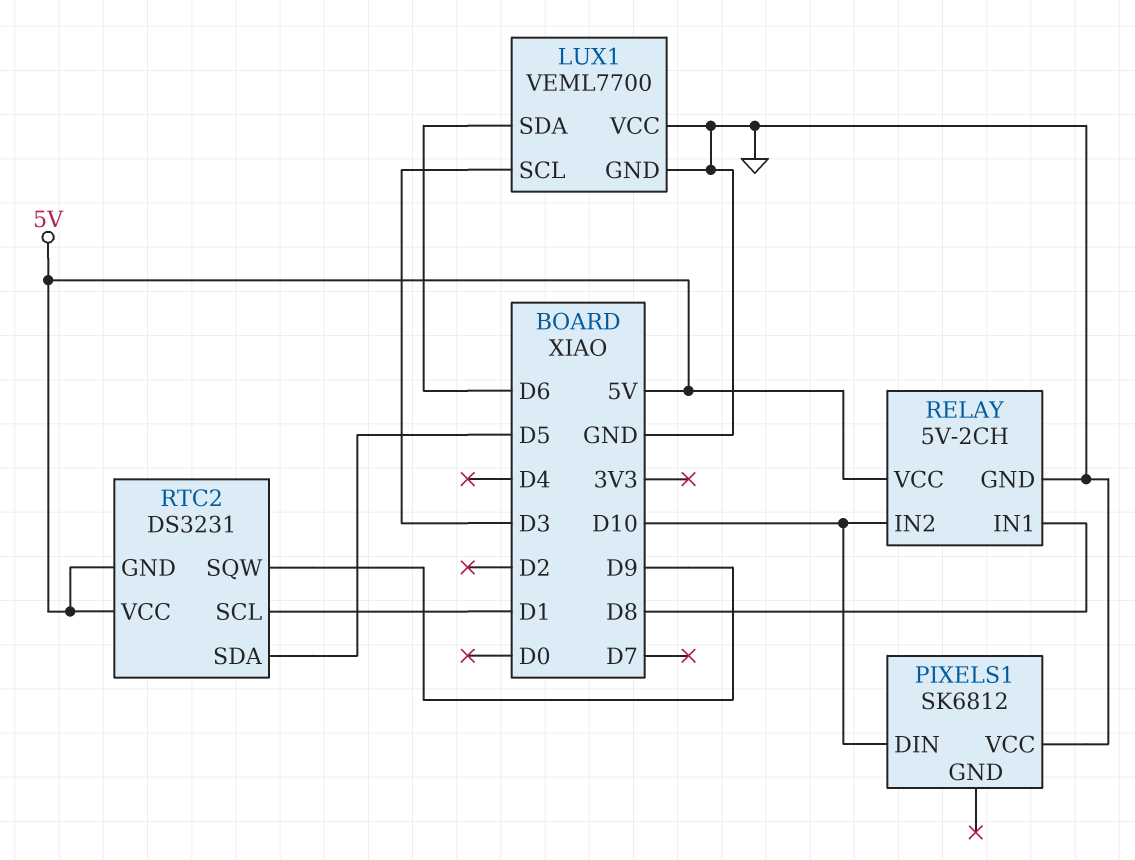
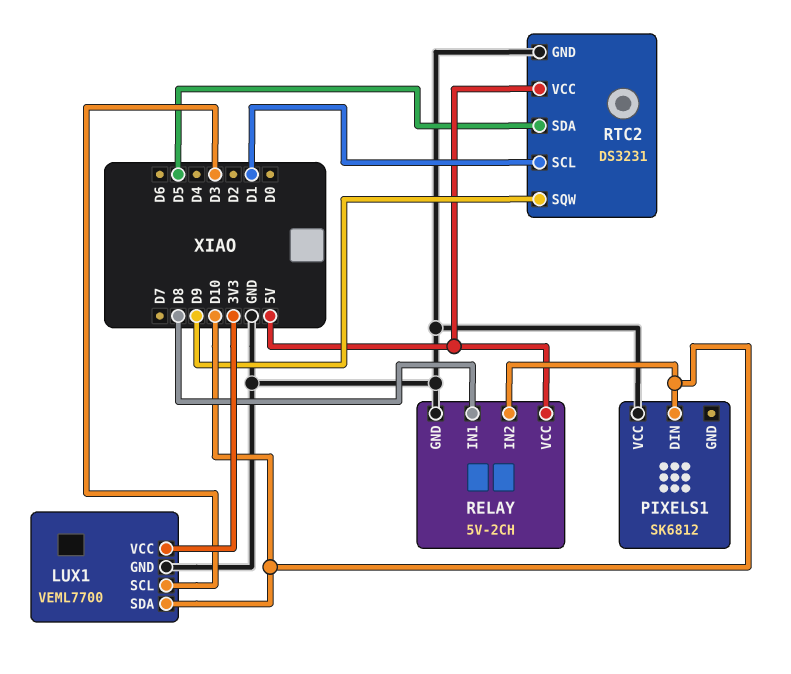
LUX1 pin SDA: D6 -> D10
LUX1 pin VCC: GND -> 3V3
RTC2 pin GND: 5V -> GND

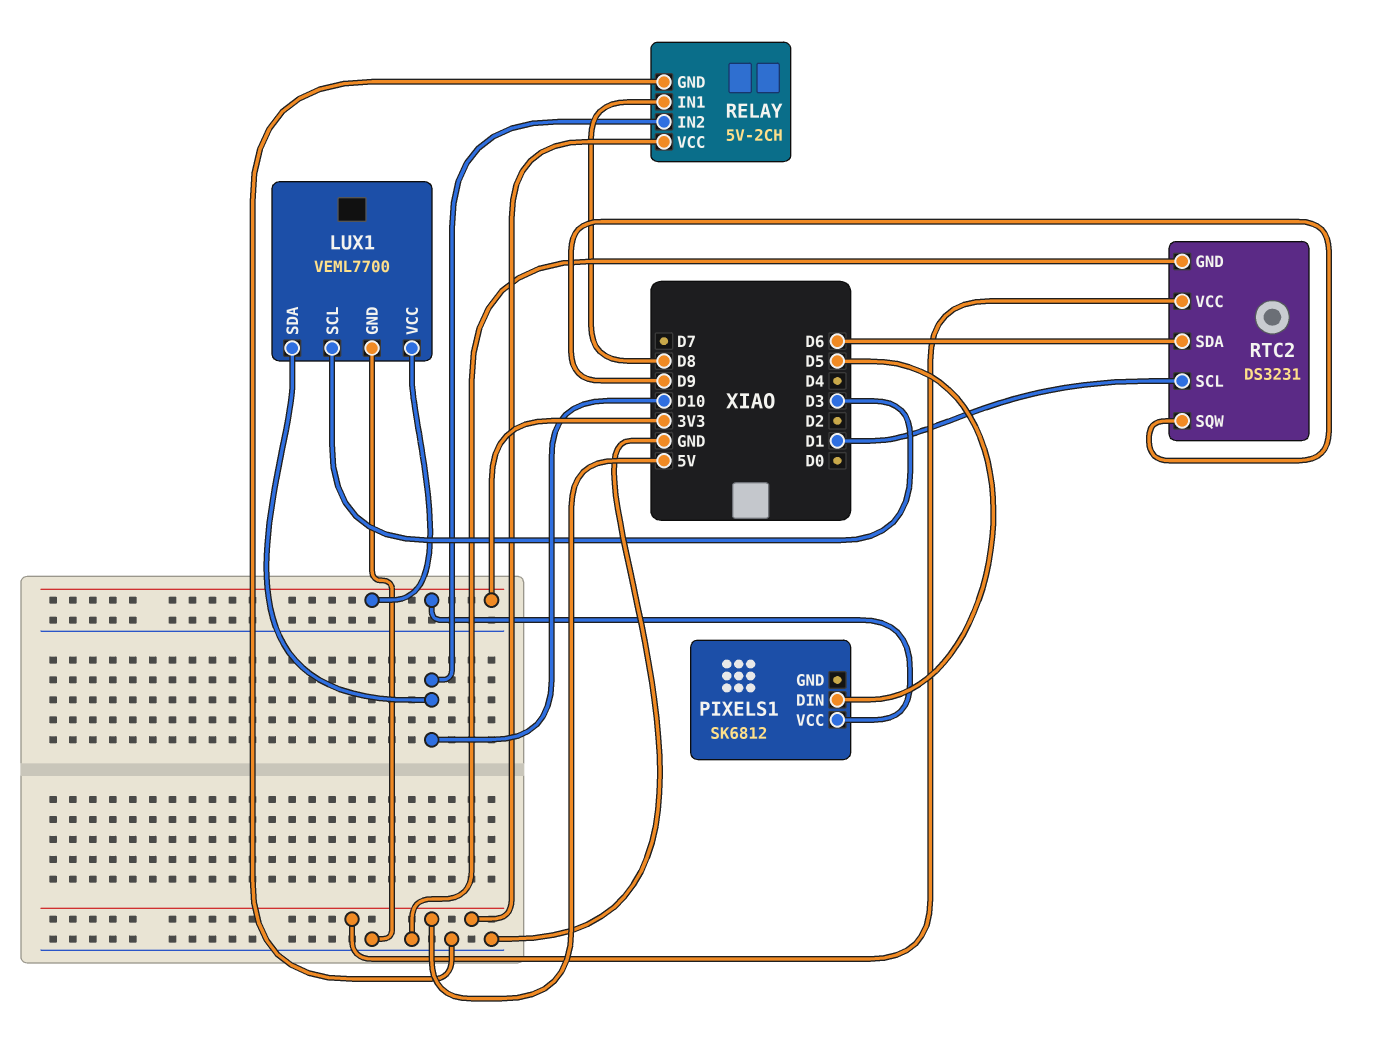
PIXELS1 pin DIN: D10 -> D5
PIXELS1 pin VCC: GND -> 3V3
RTC2 pin SDA: D5 -> D6

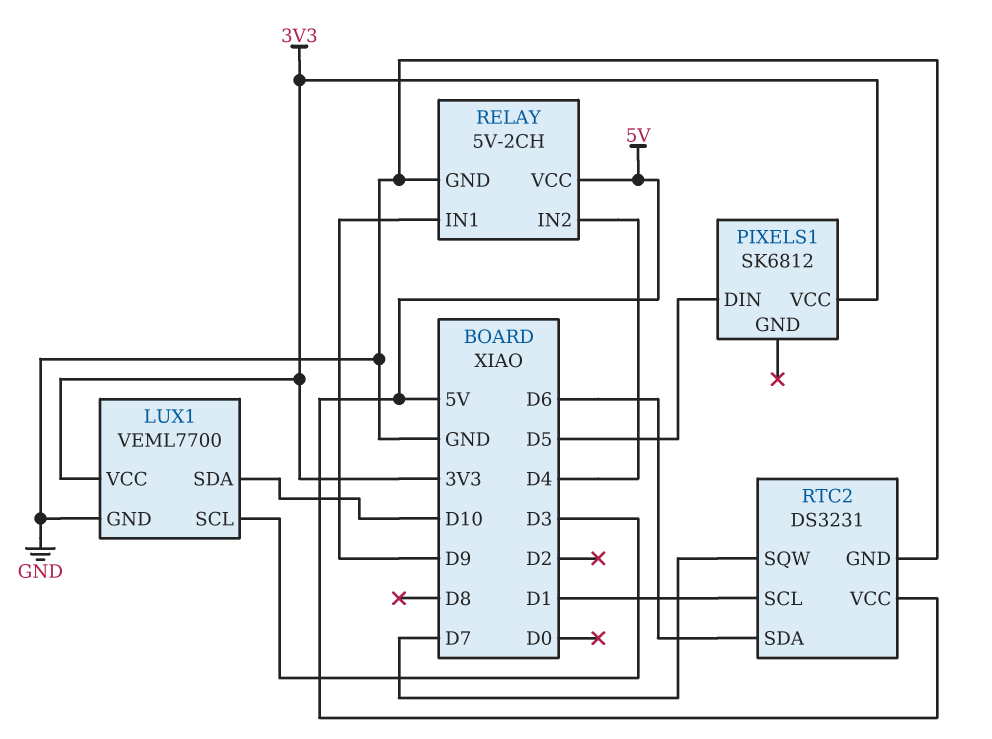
RELAY pin IN1: D8 -> D9
RELAY pin IN2: D10 -> D4
RTC2 pin SQW: D9 -> D7

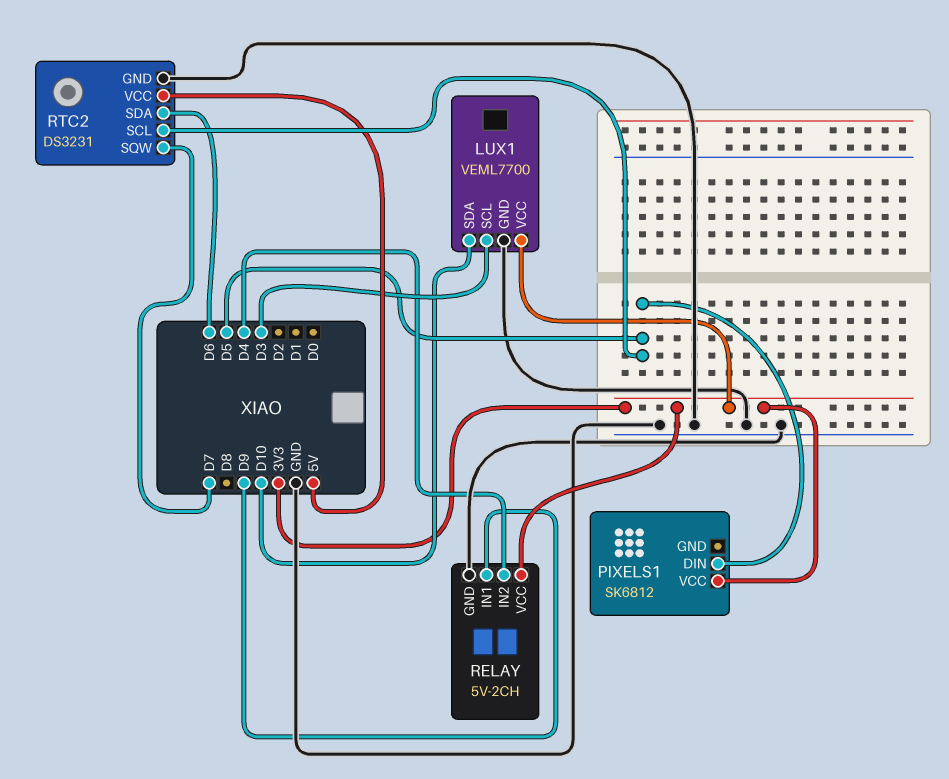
RELAY pin VCC: 5V -> 3V3
RTC2 pin SCL: D1 -> D5

